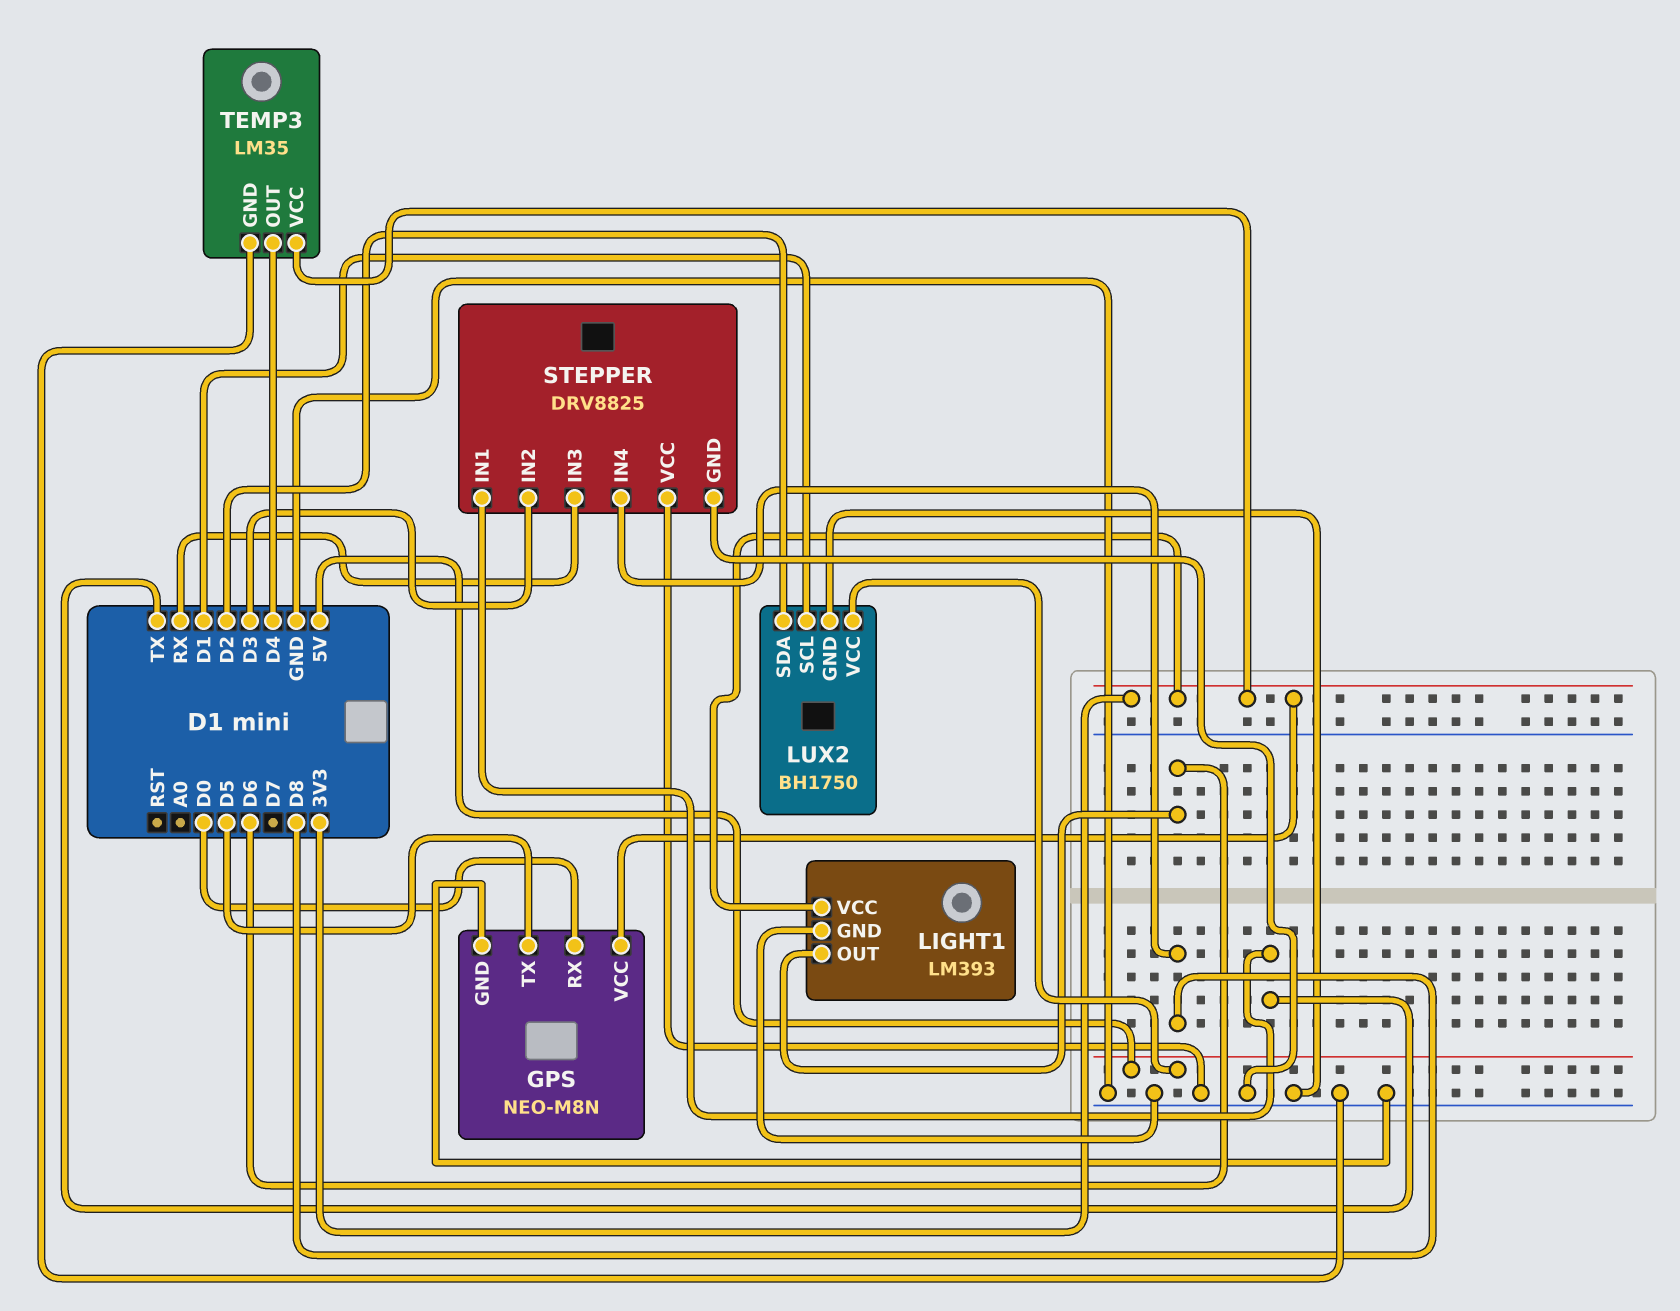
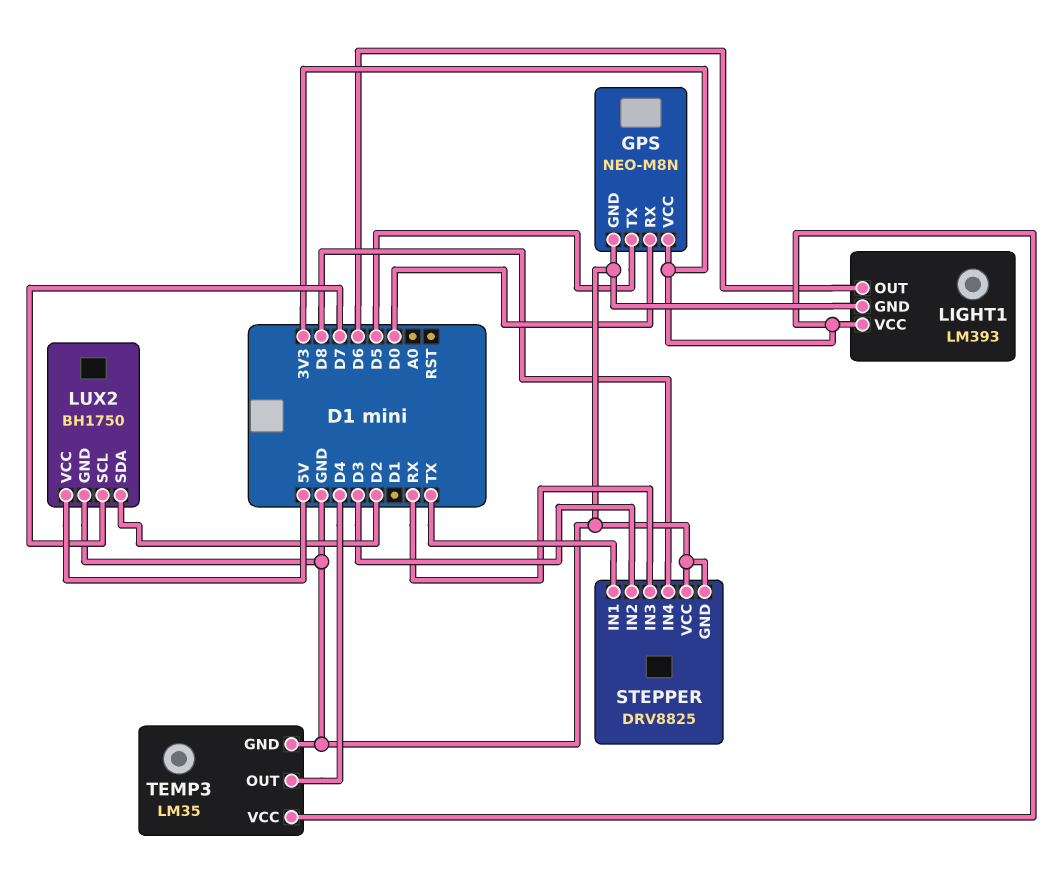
LUX2 pin SCL: D1 -> D7

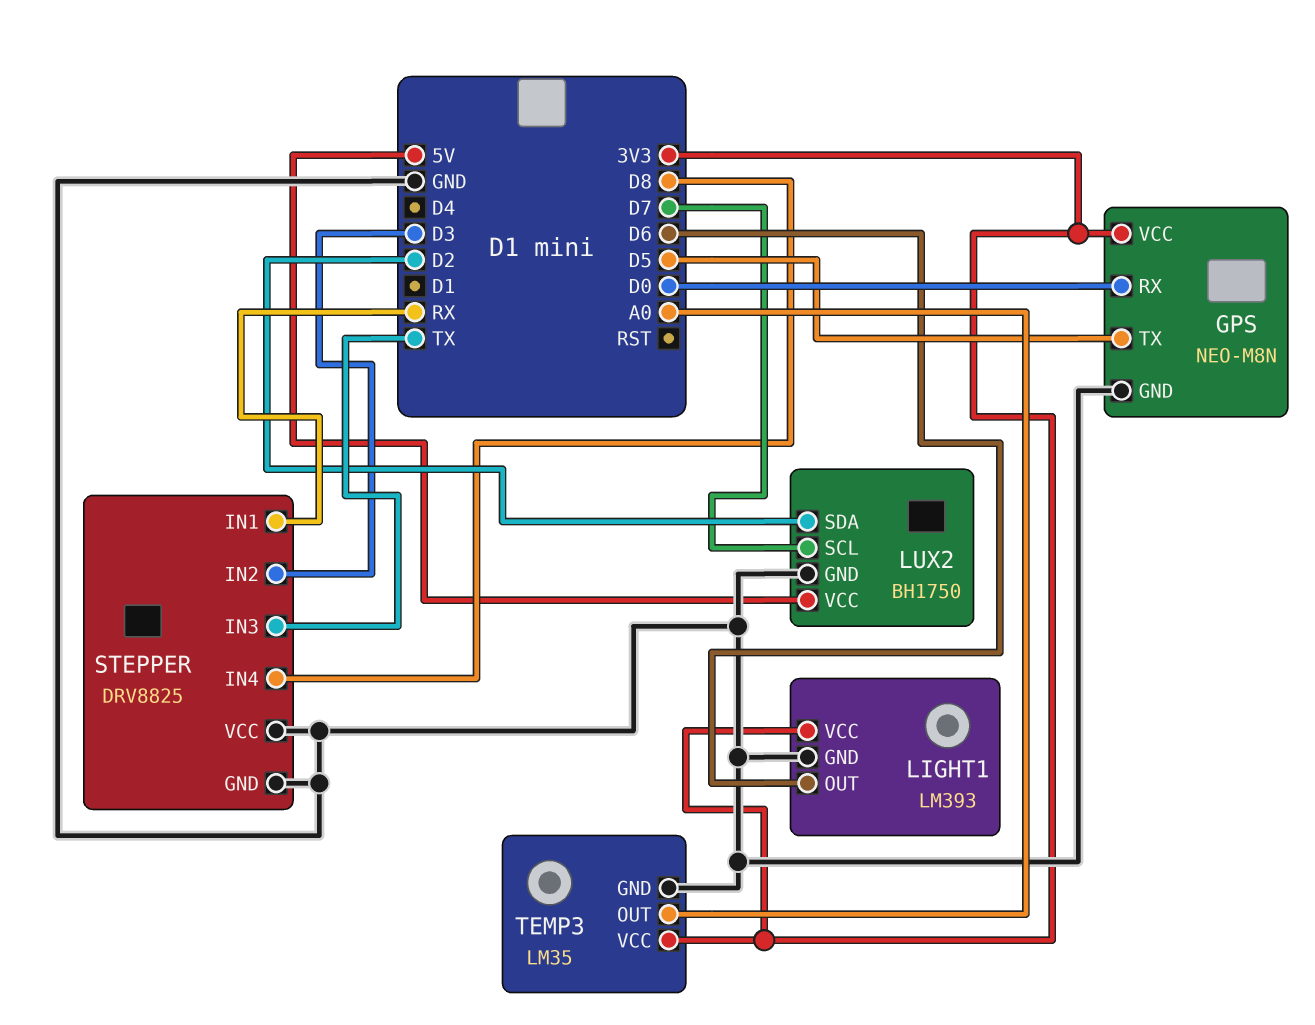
STEPPER pin IN1: TX -> RX
STEPPER pin IN3: RX -> TX
TEMP3 pin OUT: D4 -> A0

